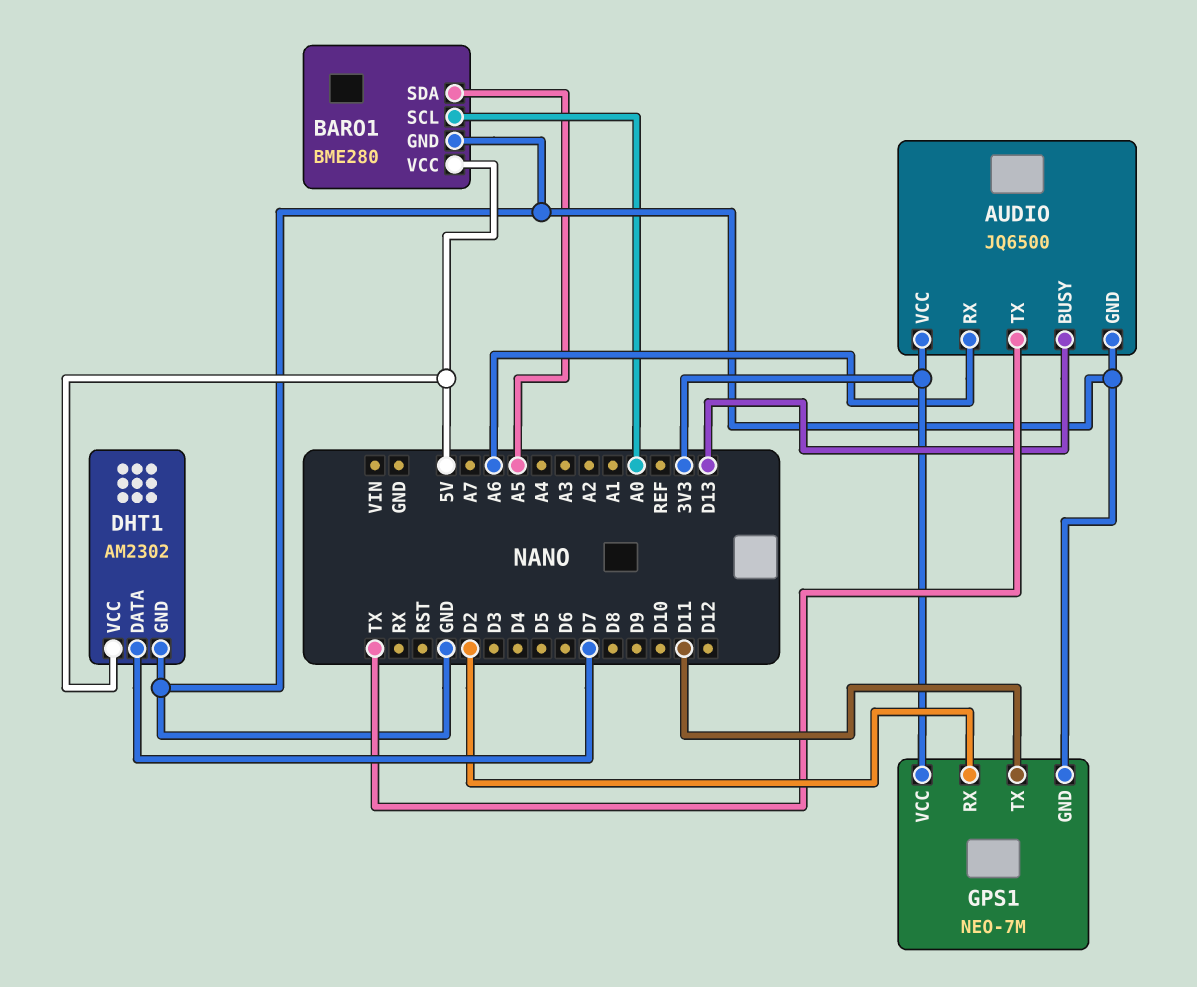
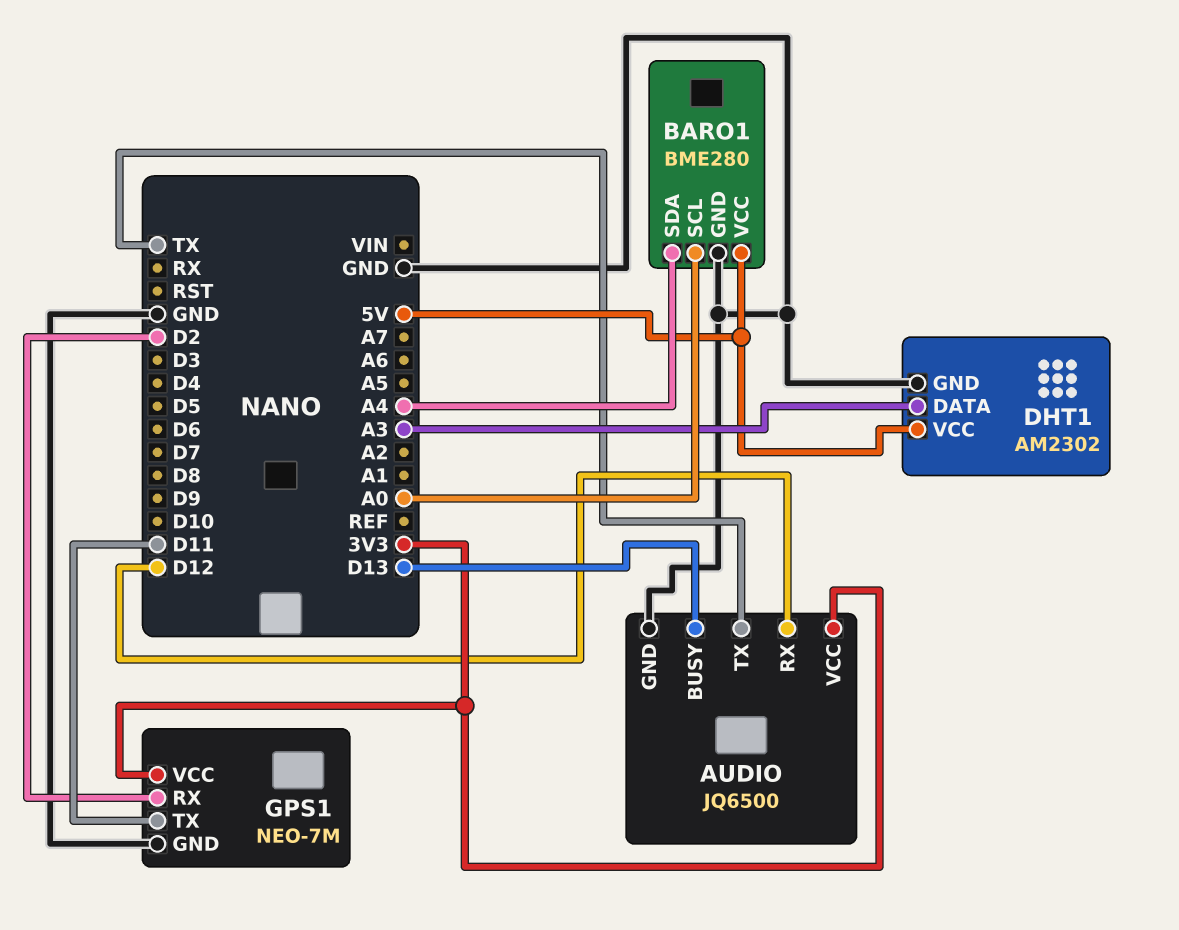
AUDIO pin RX: A6 -> D12
BARO1 pin SDA: A5 -> A4
DHT1 pin DATA: D7 -> A3

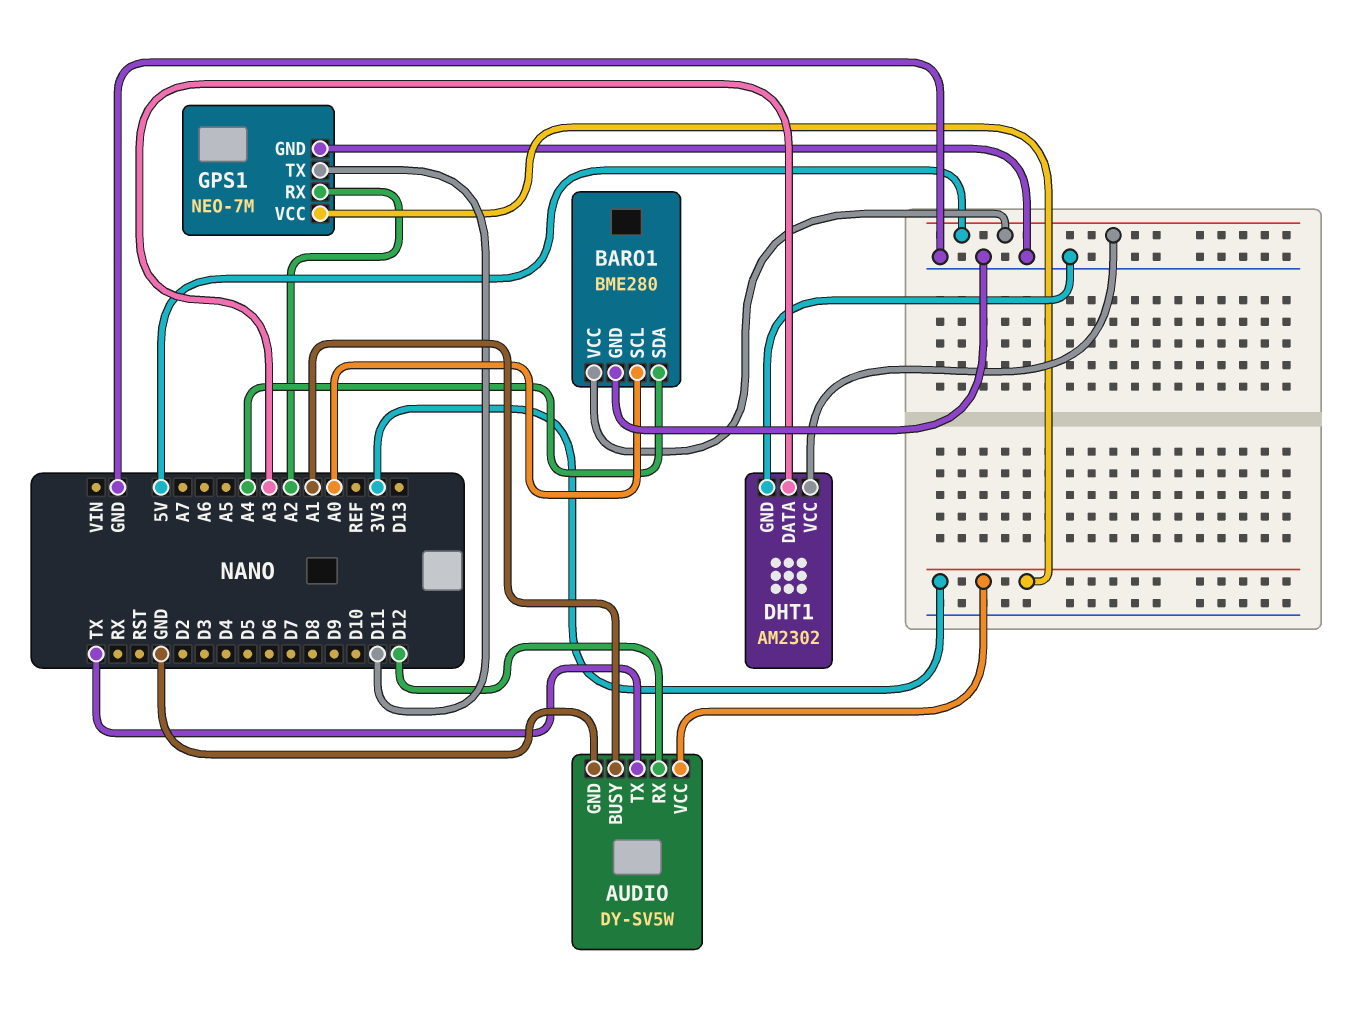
AUDIO: JQ6500 -> DY-SV5W
AUDIO pin BUSY: D13 -> A1
GPS1 pin RX: D2 -> A2

